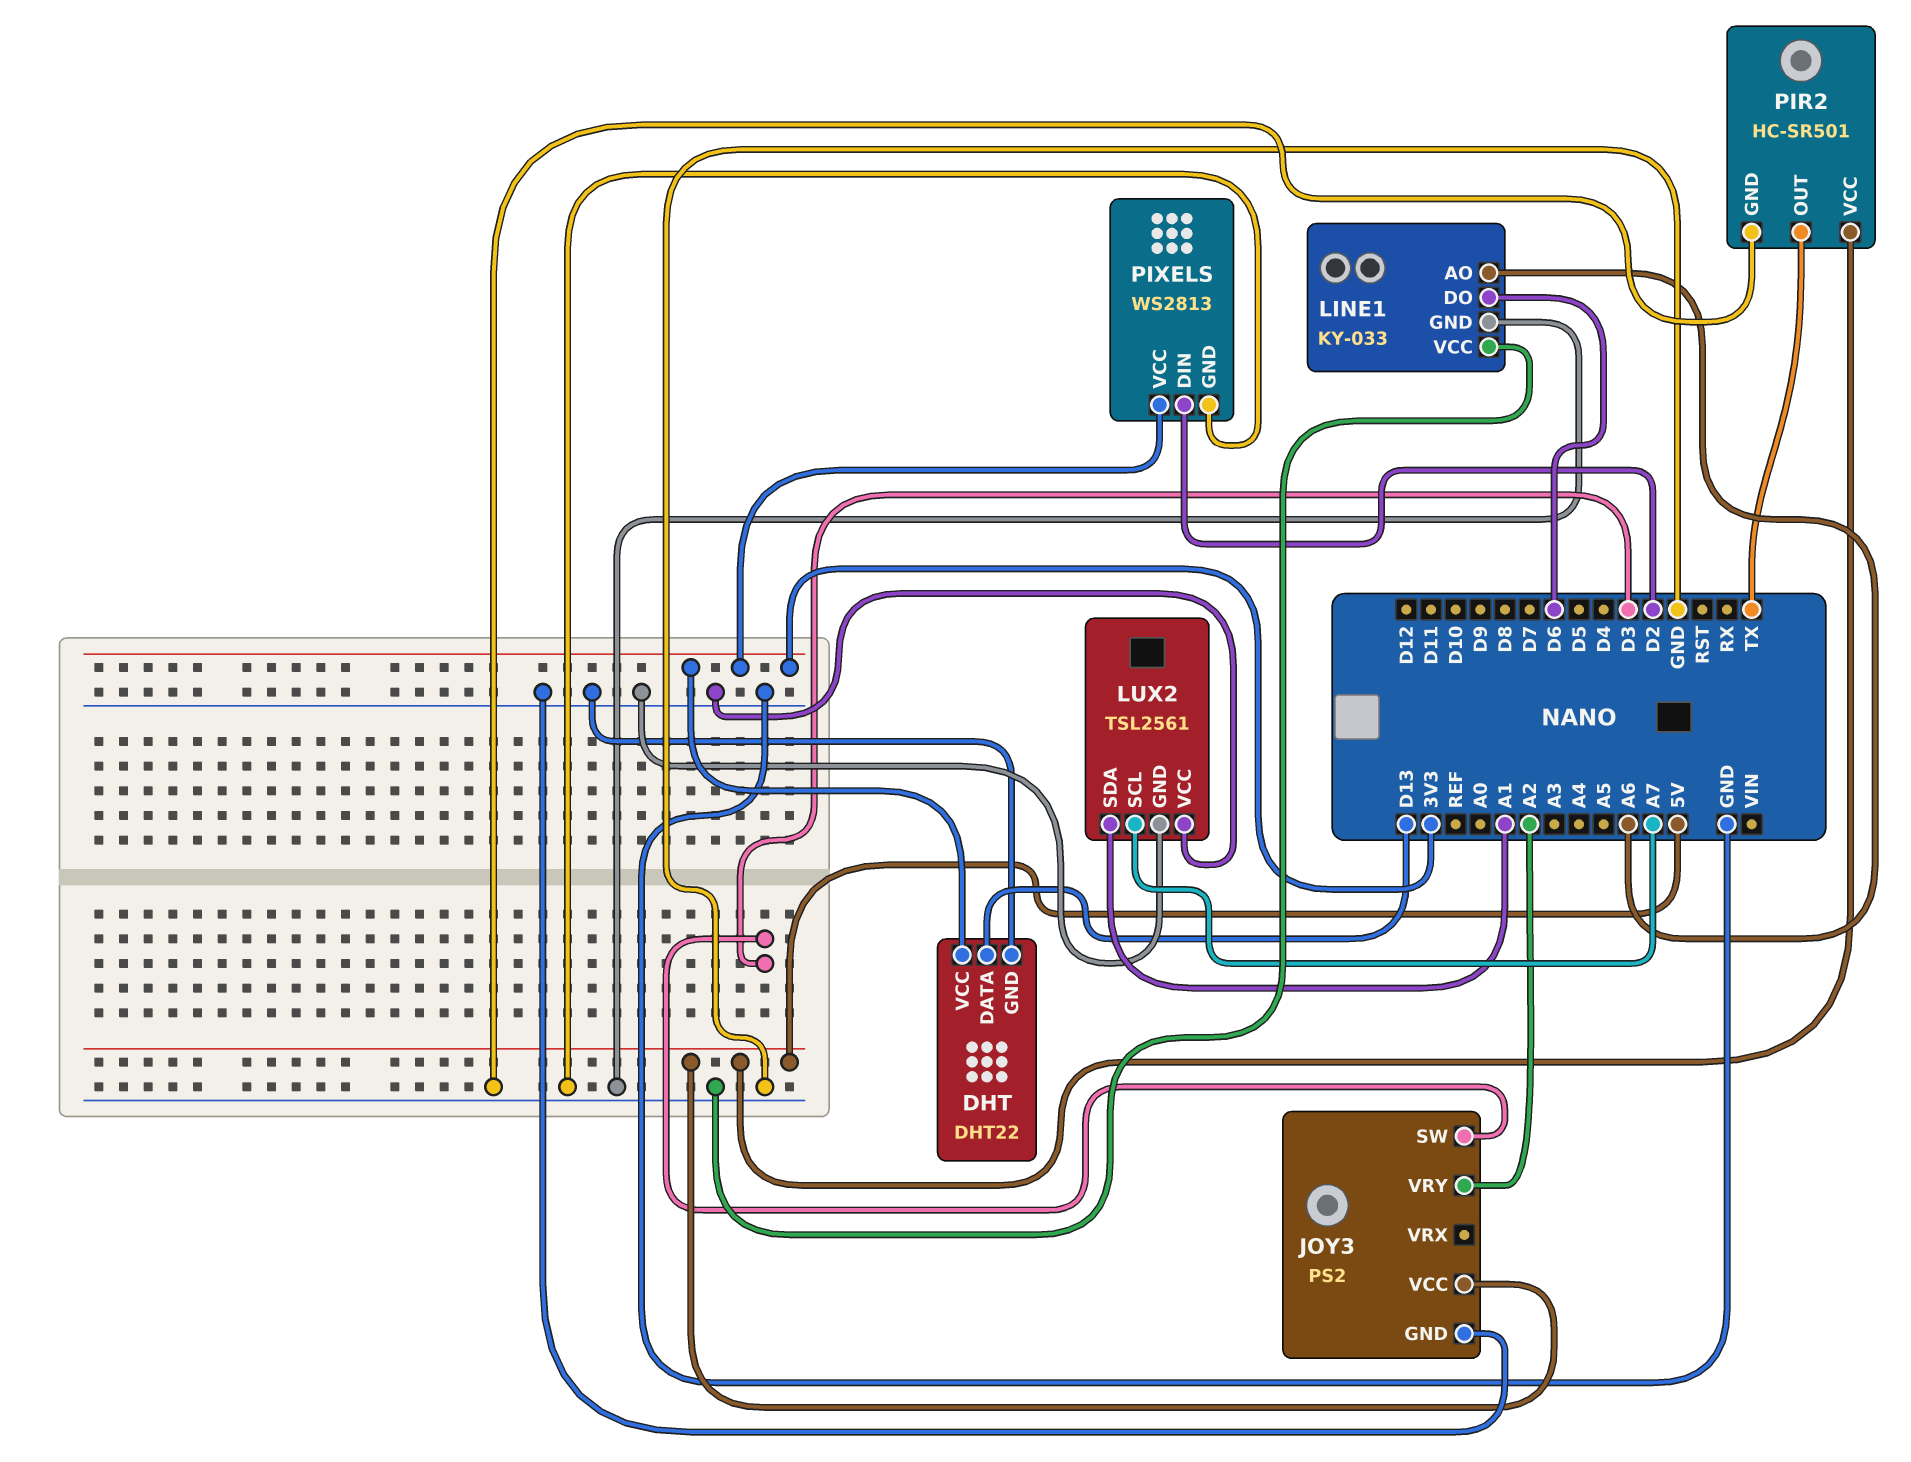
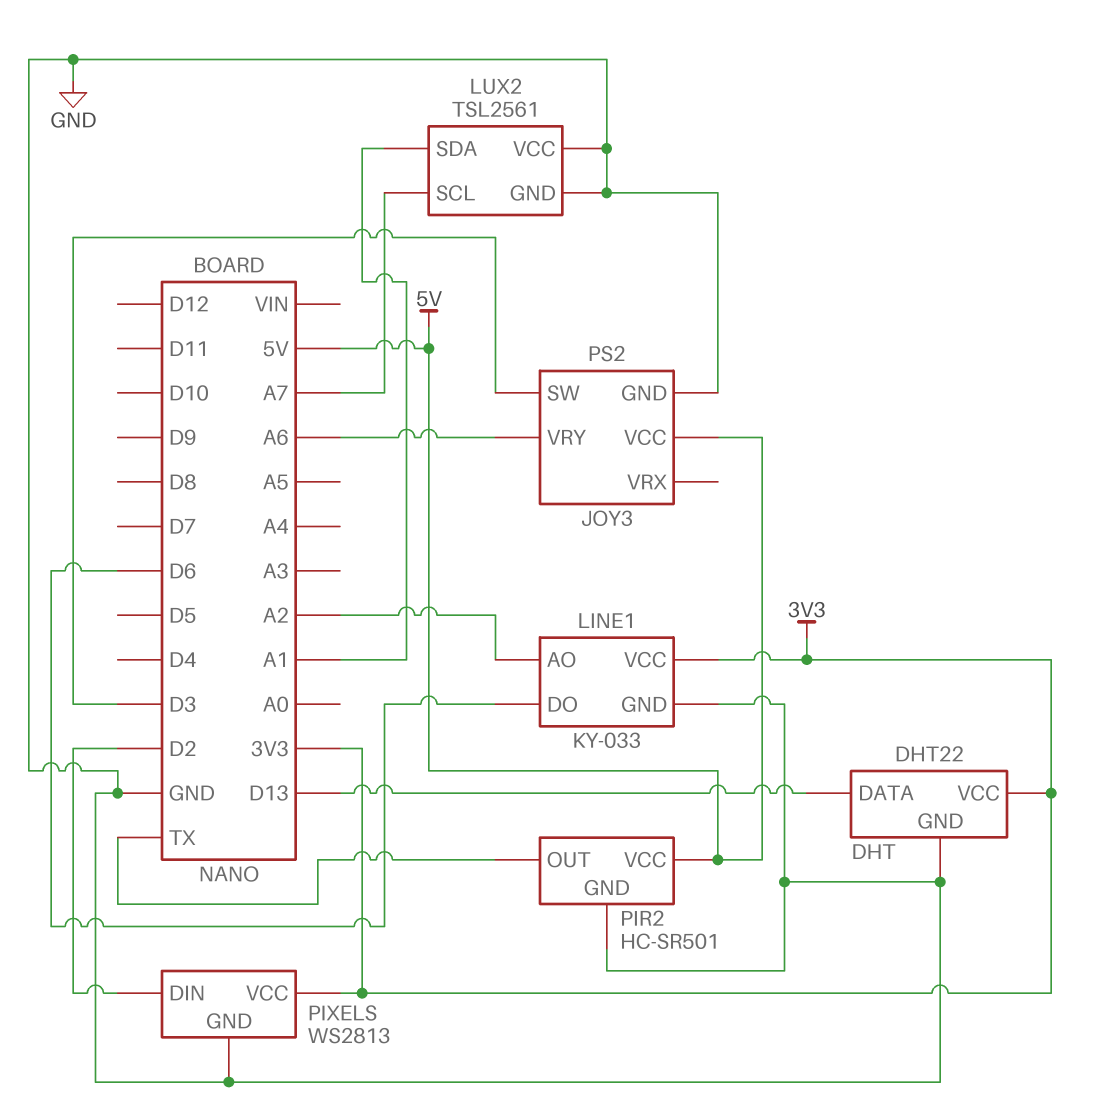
JOY3 pin VRY: A2 -> A6
LINE1 pin AO: A6 -> A2
LINE1 pin VCC: GND -> 3V3

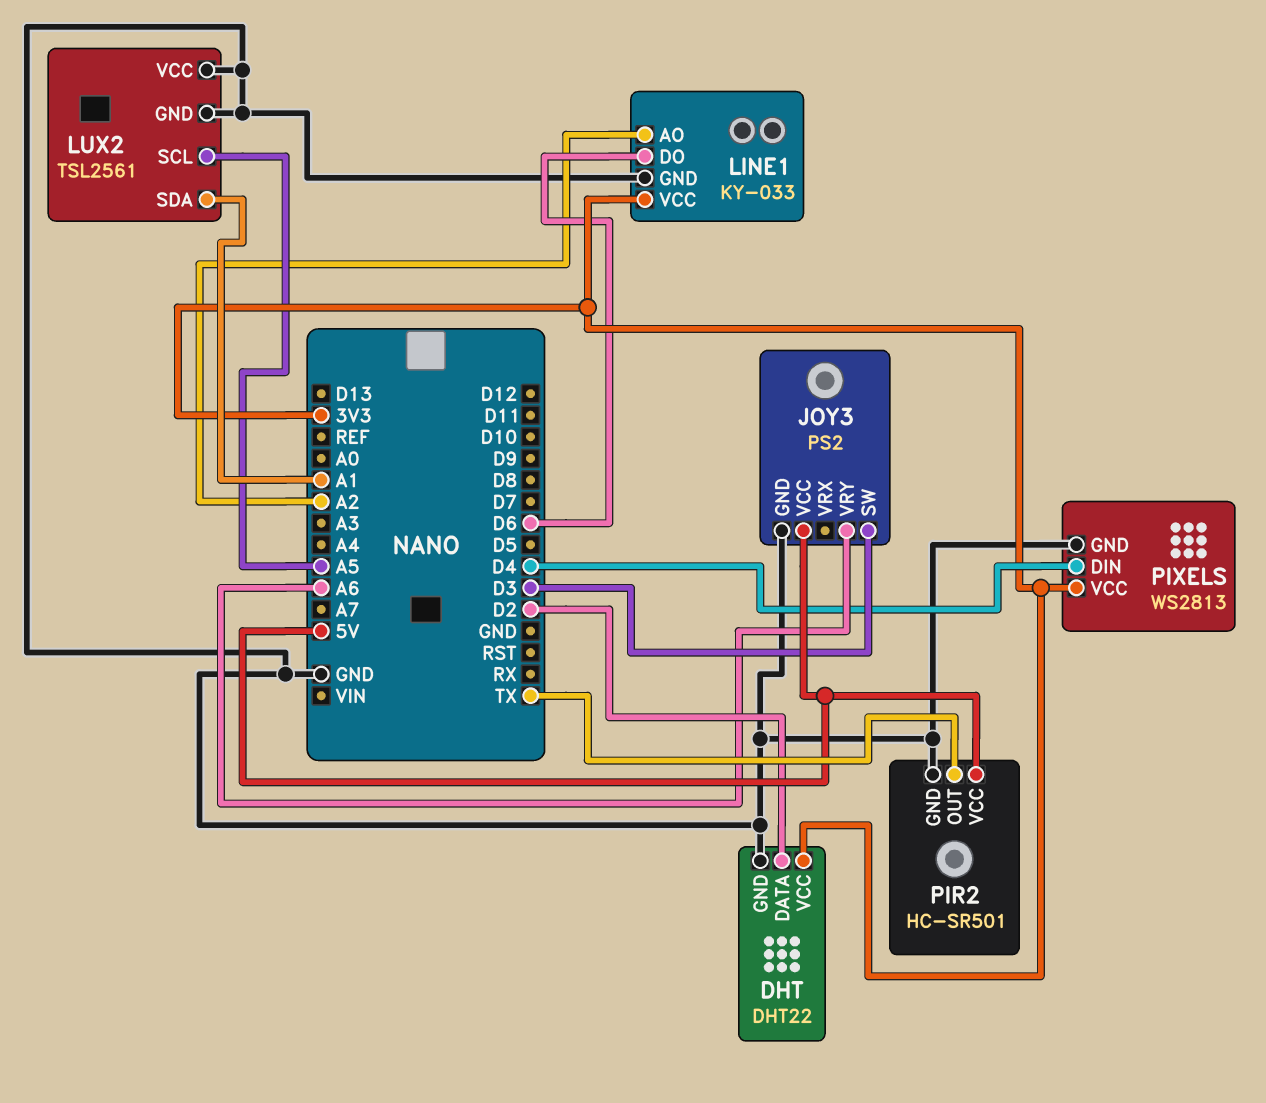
DHT pin DATA: D13 -> D2
LUX2 pin SCL: A7 -> A5
PIXELS pin DIN: D2 -> D4

